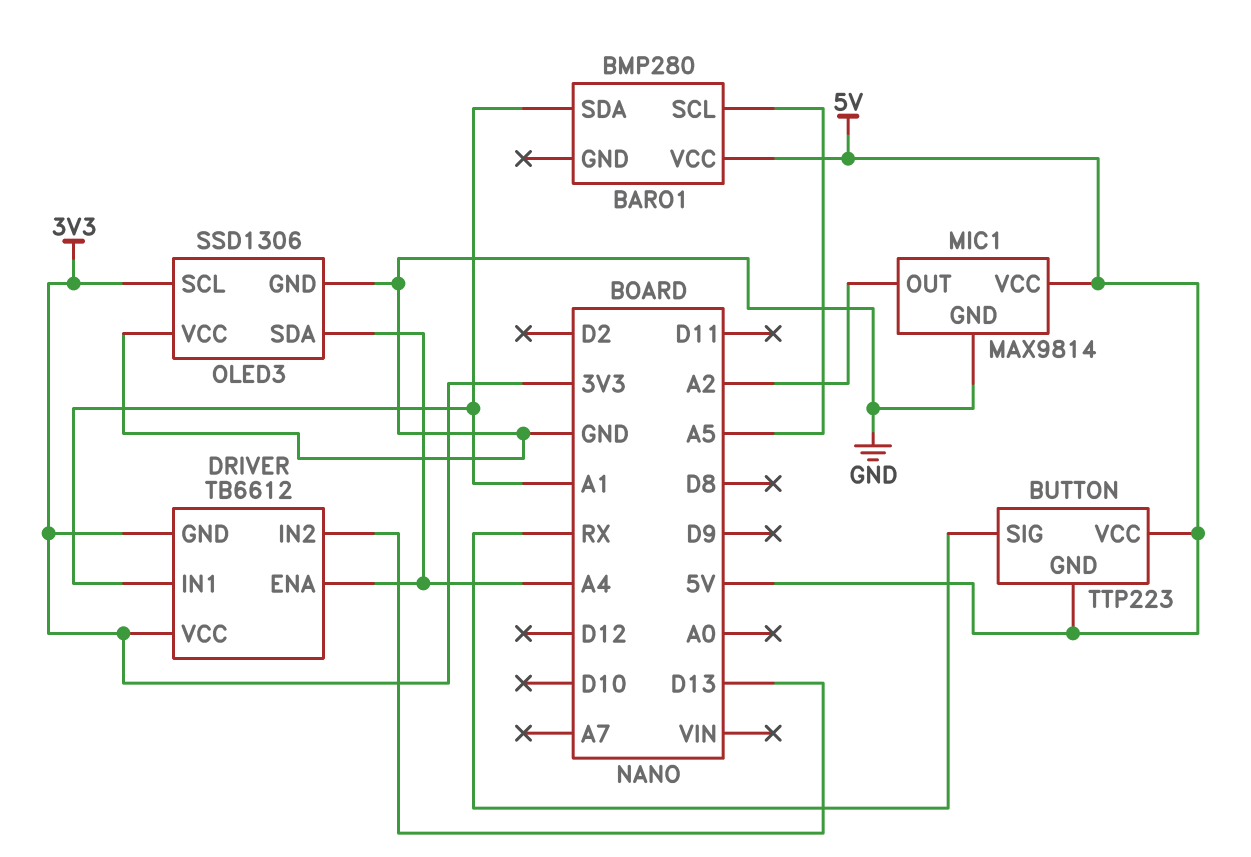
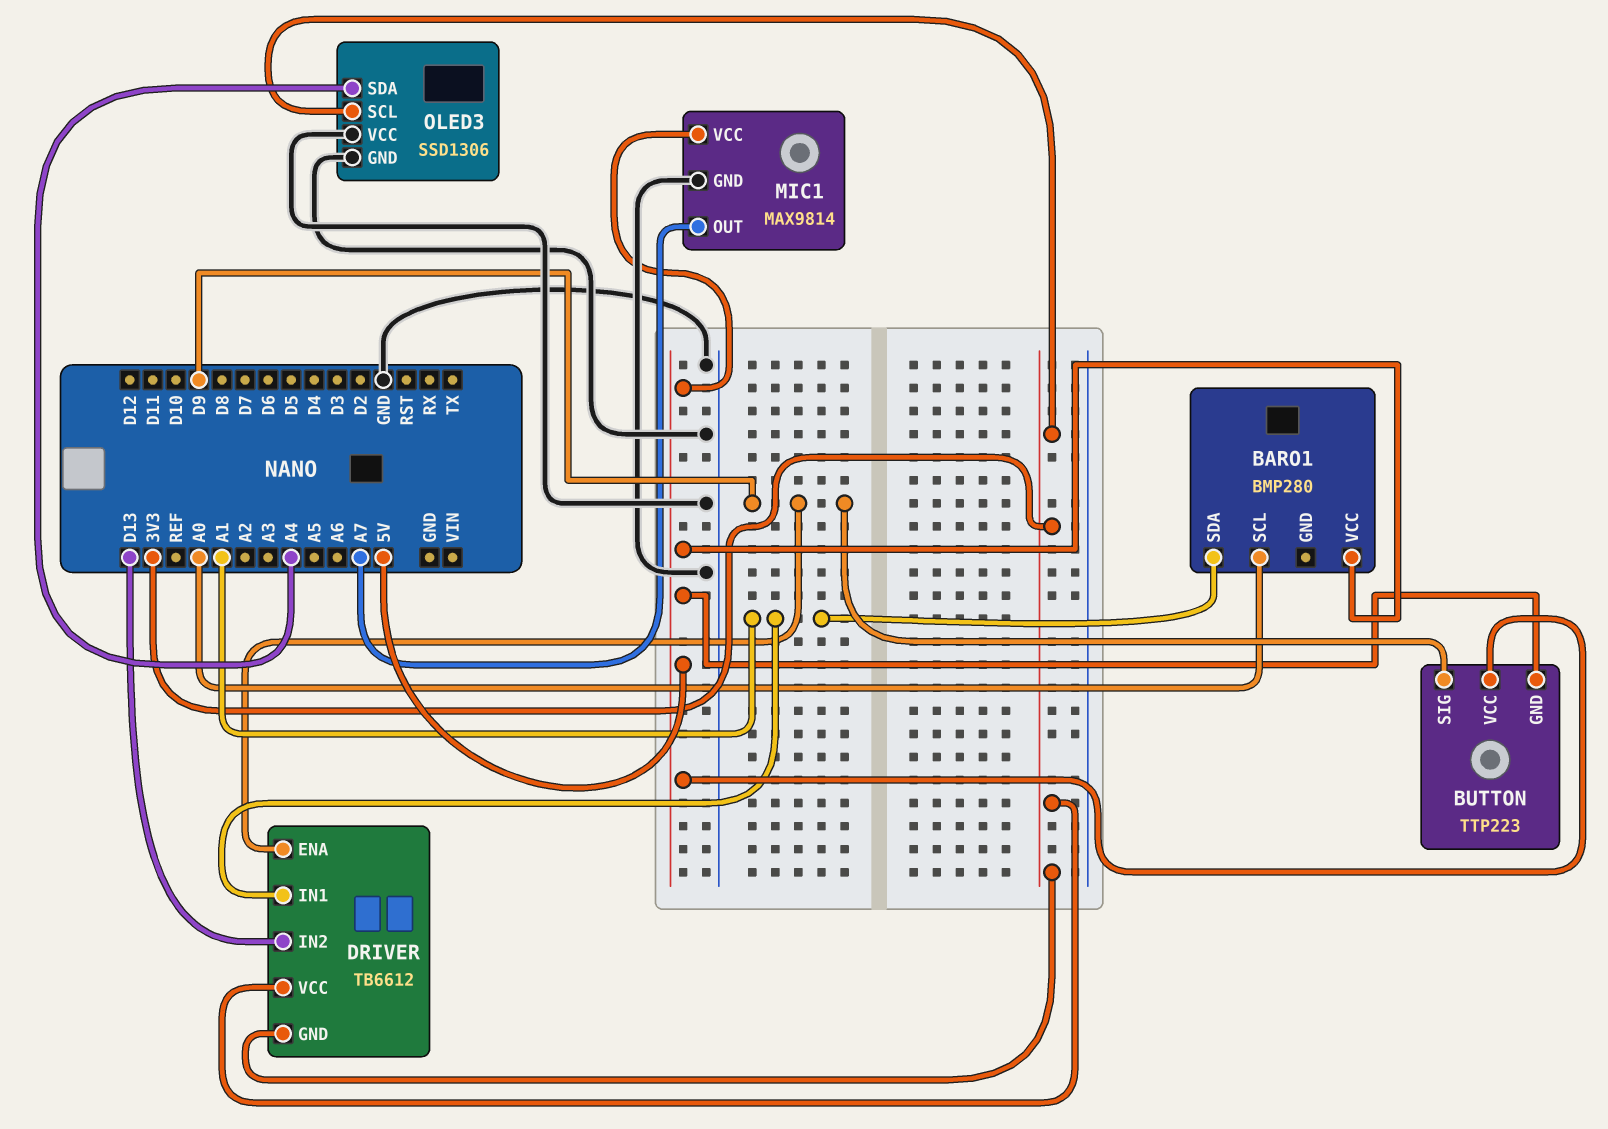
BARO1 pin SCL: A5 -> A0
BUTTON pin SIG: RX -> D9
DRIVER pin ENA: A4 -> D9
MIC1 pin OUT: A2 -> A7

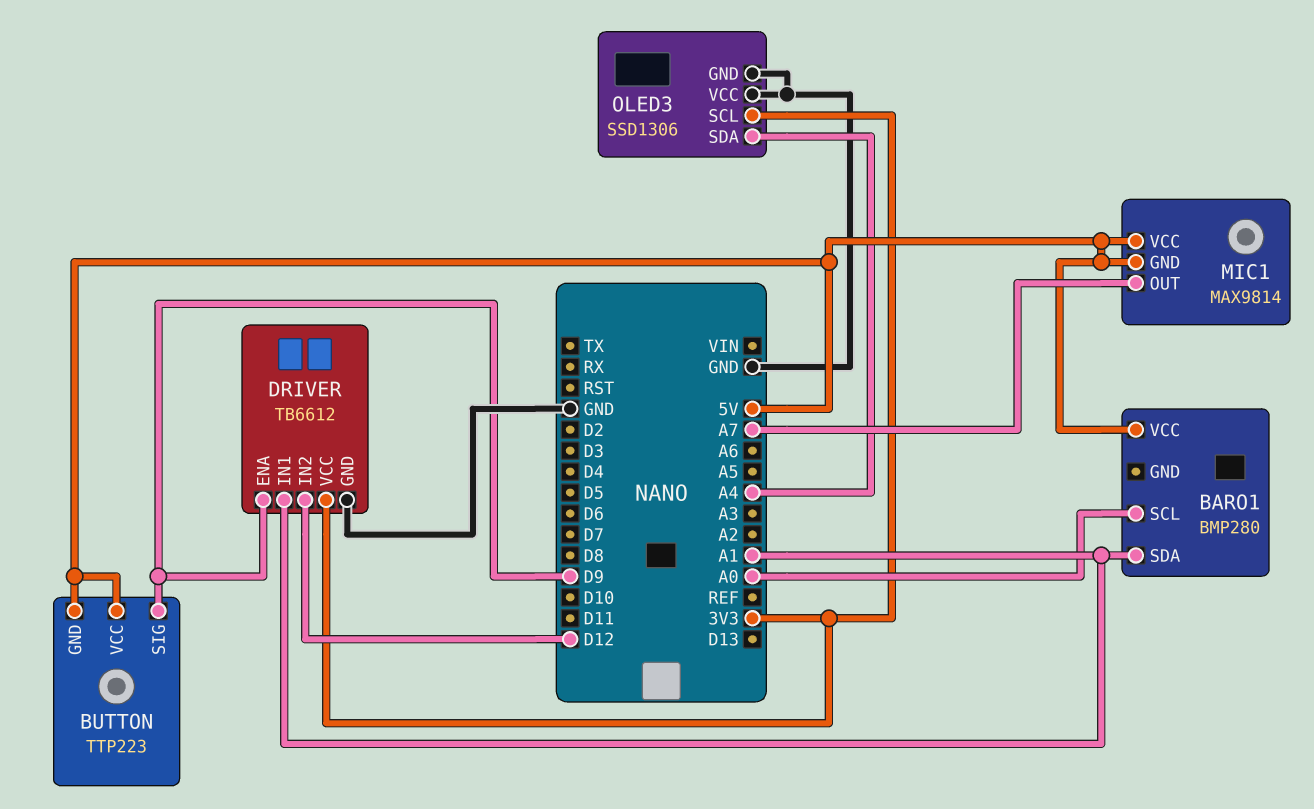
DRIVER pin GND: 3V3 -> GND
DRIVER pin IN2: D13 -> D12
MIC1 pin GND: GND -> 5V

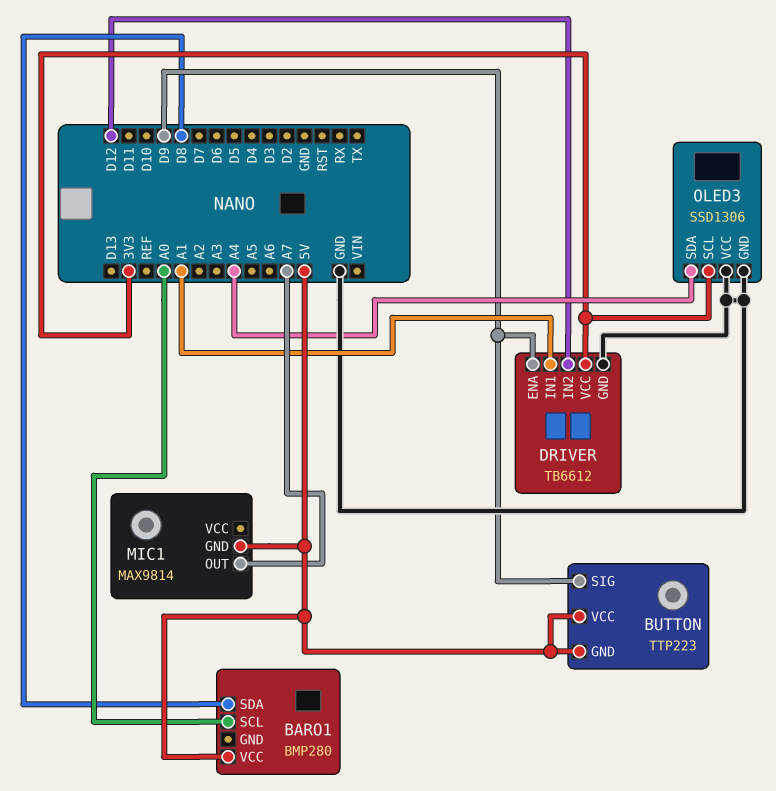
BARO1 pin SDA: A1 -> D8
MIC1 pin VCC: 5V -> none

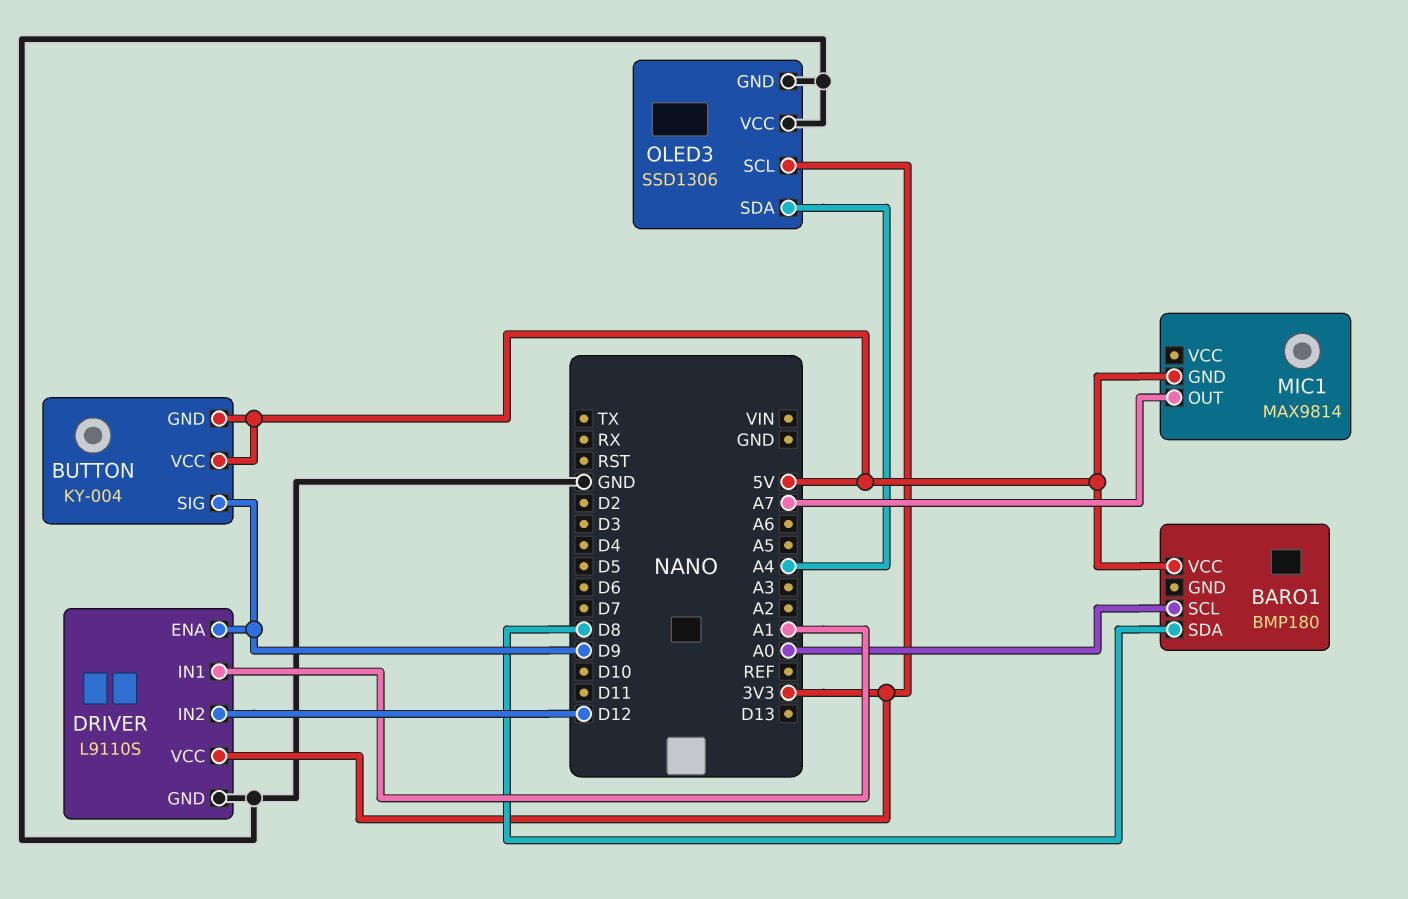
BARO1: BMP280 -> BMP180
BUTTON: TTP223 -> KY-004
DRIVER: TB6612 -> L9110S

